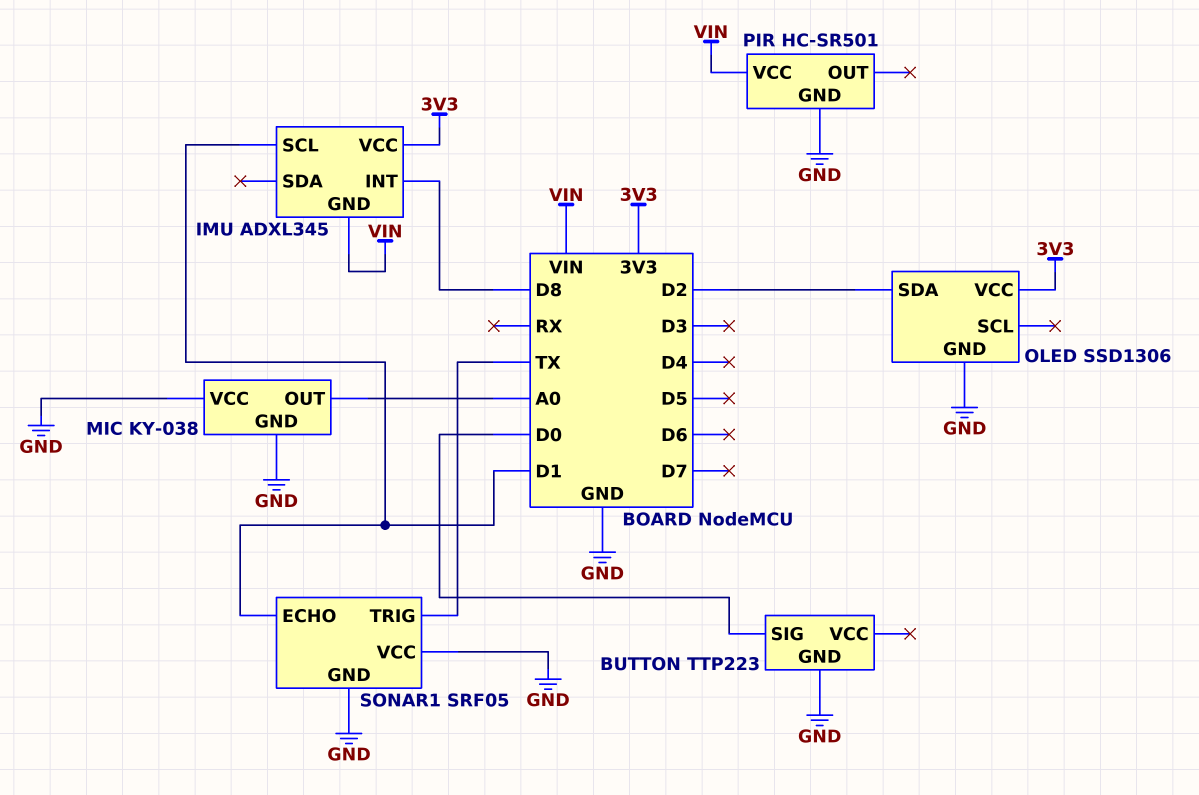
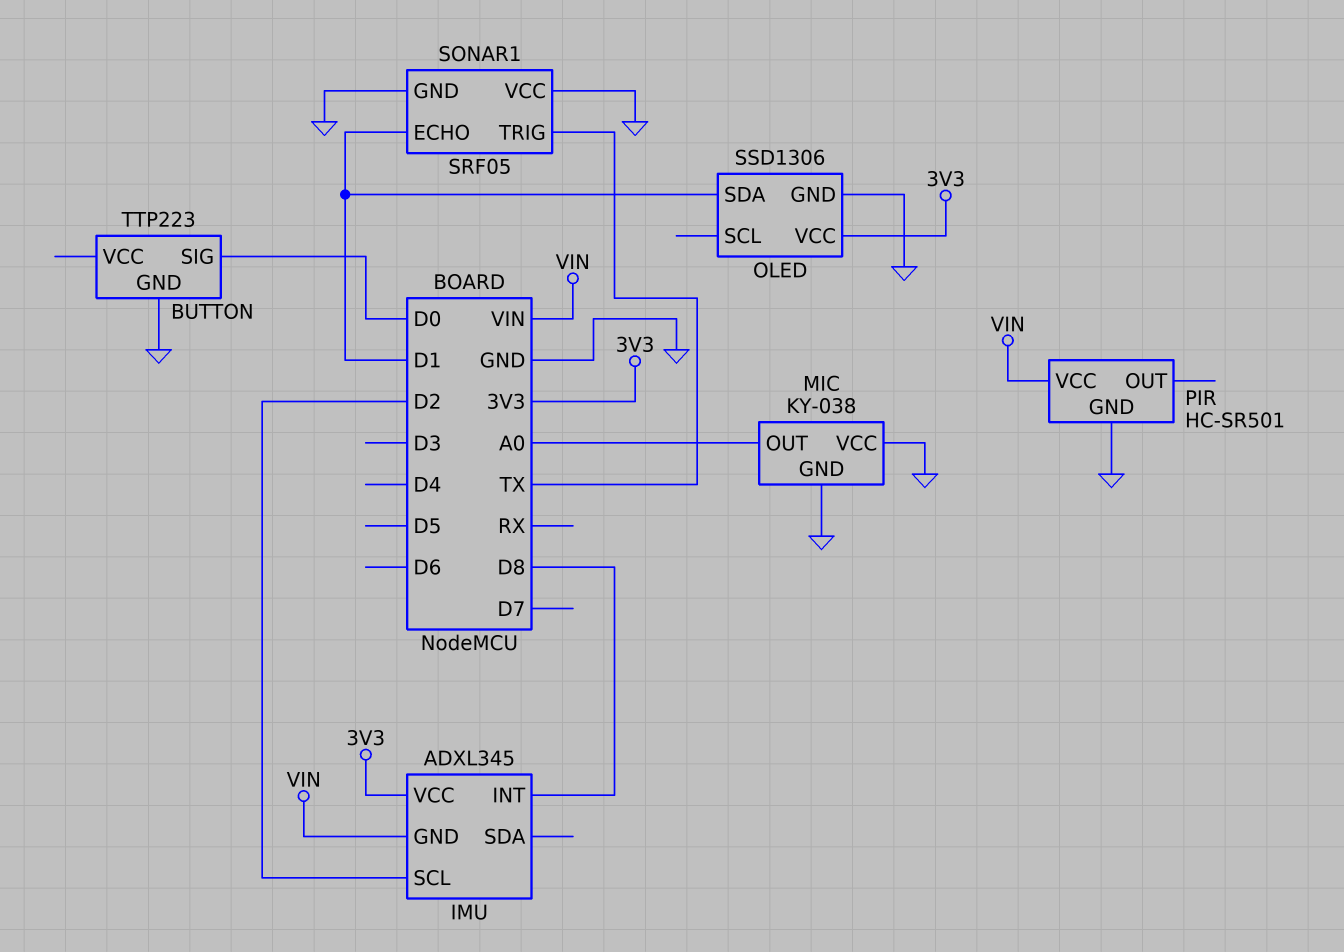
IMU pin SCL: D1 -> D2
OLED pin SDA: D2 -> D1

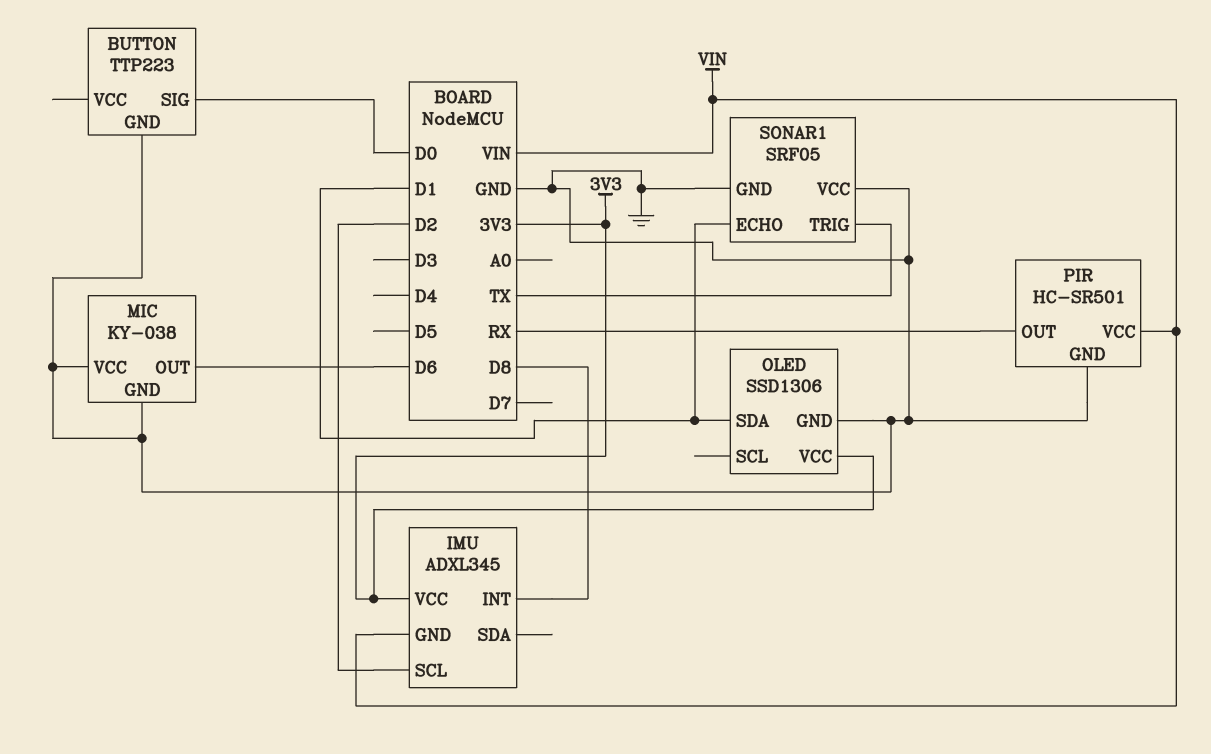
MIC pin OUT: A0 -> D6
PIR pin OUT: none -> RX

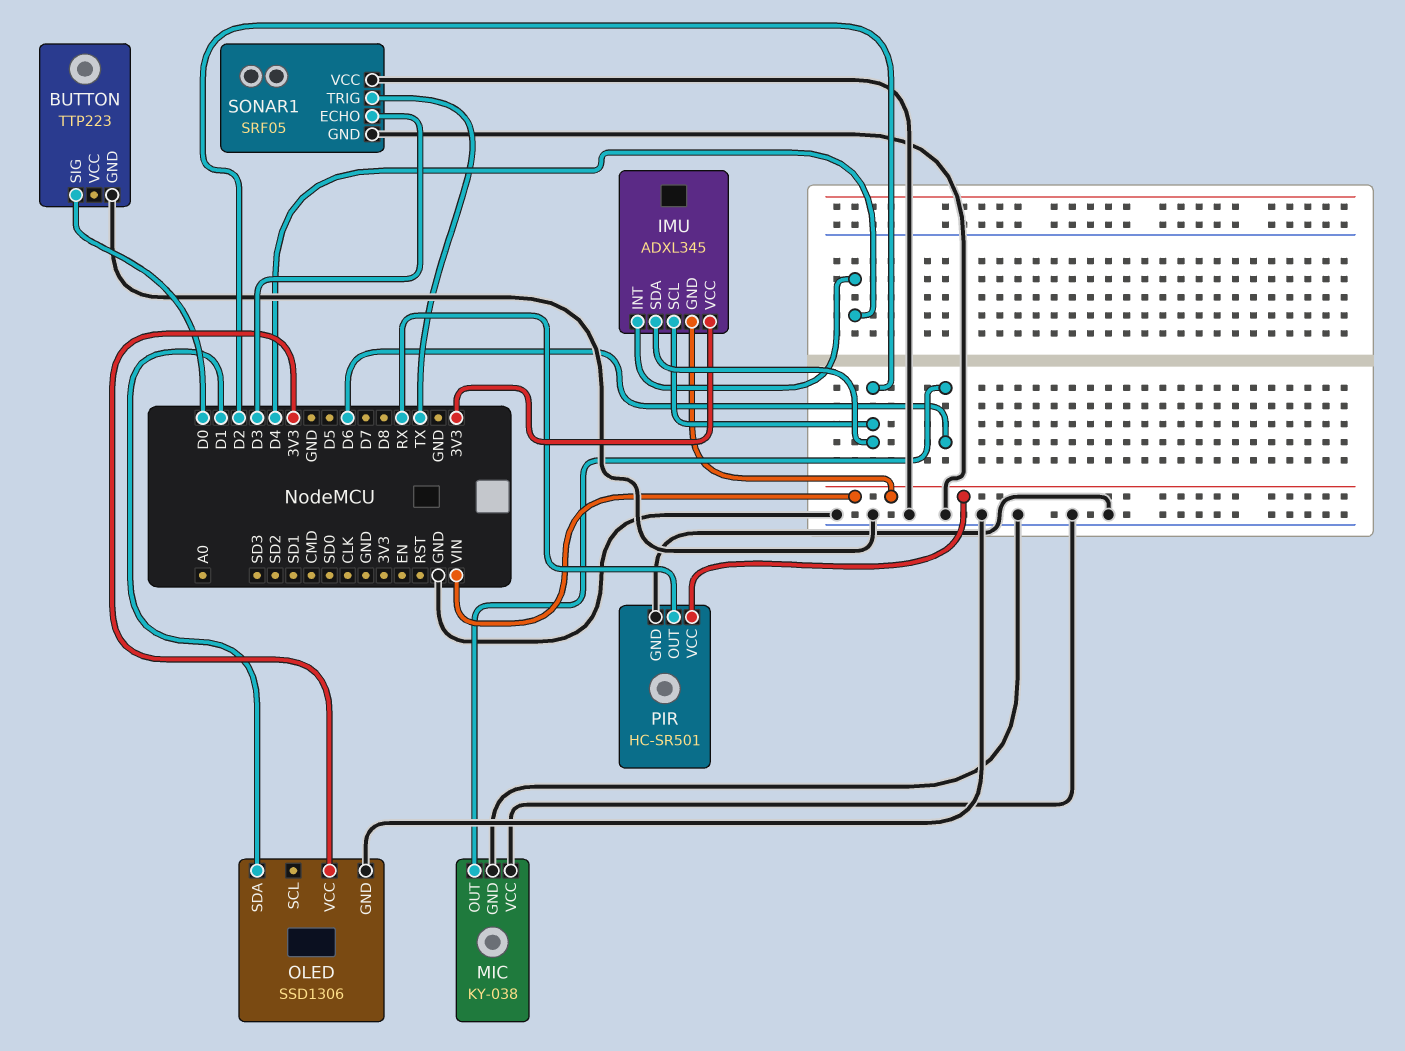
IMU pin INT: D8 -> D4
IMU pin SDA: none -> D2
SONAR1 pin ECHO: D1 -> D3

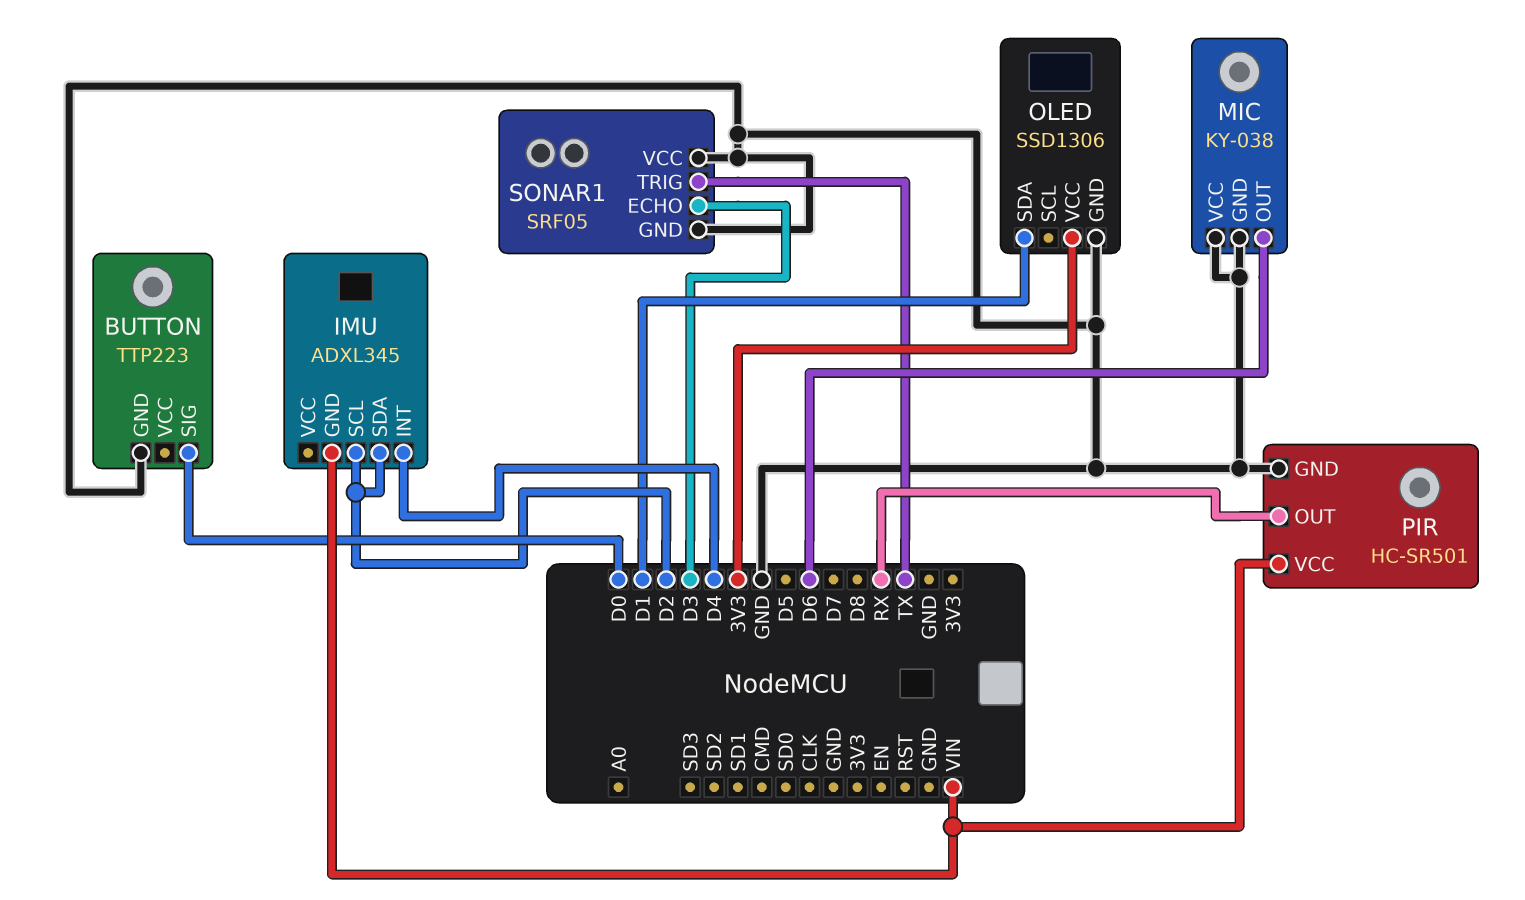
IMU pin VCC: 3V3 -> none

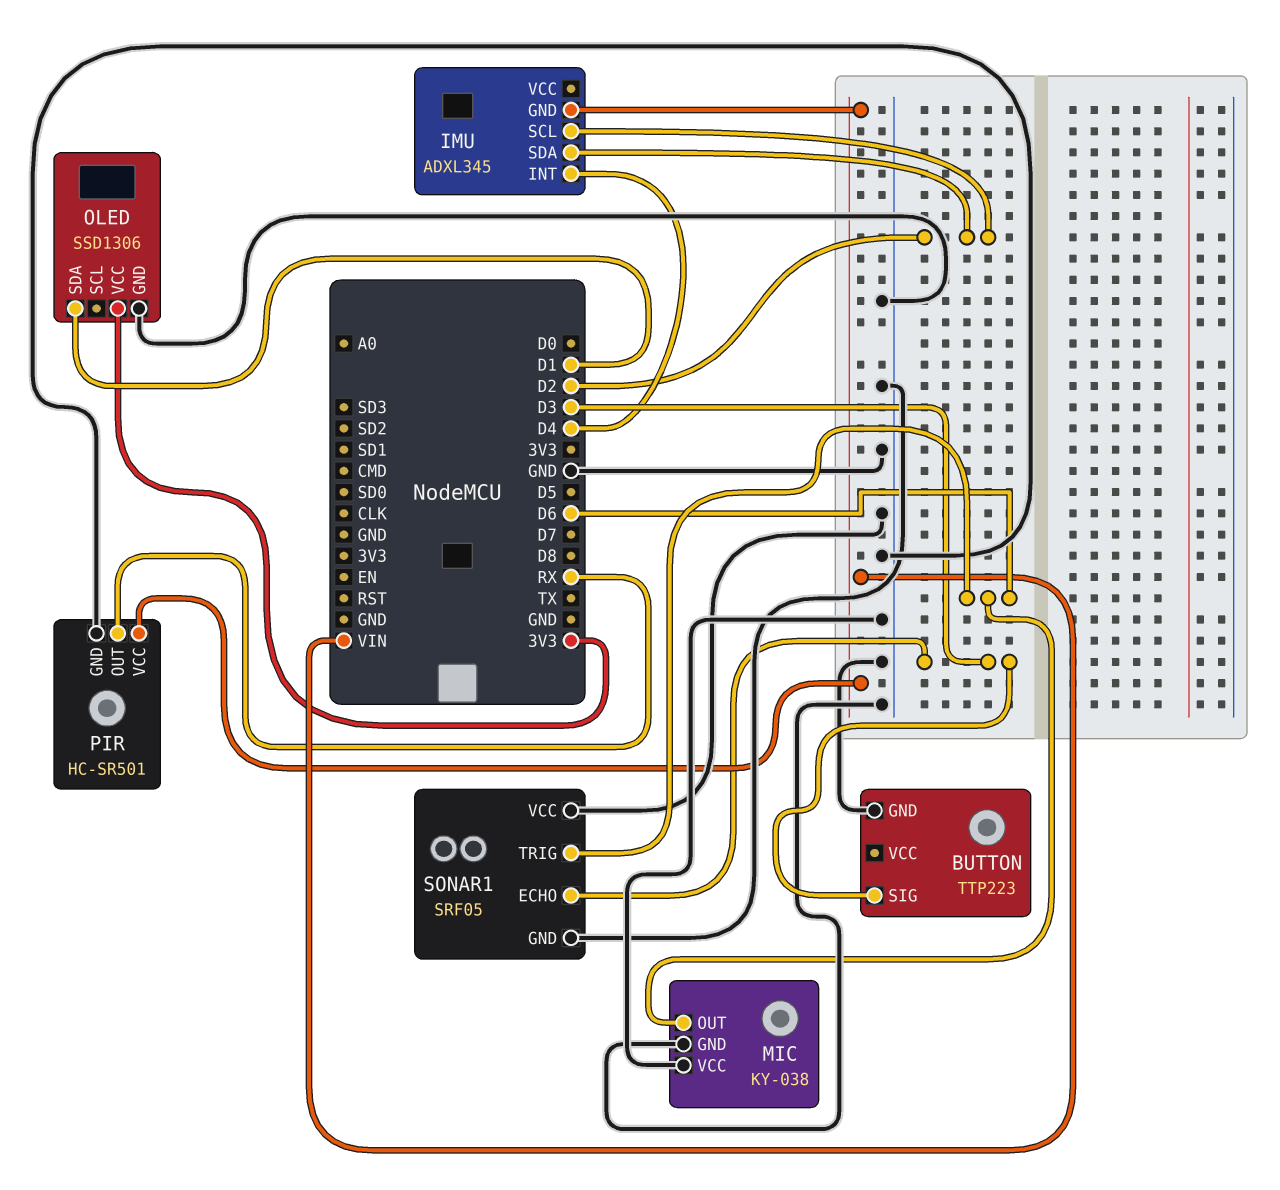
BUTTON pin SIG: D0 -> D3
SONAR1 pin TRIG: TX -> D6

